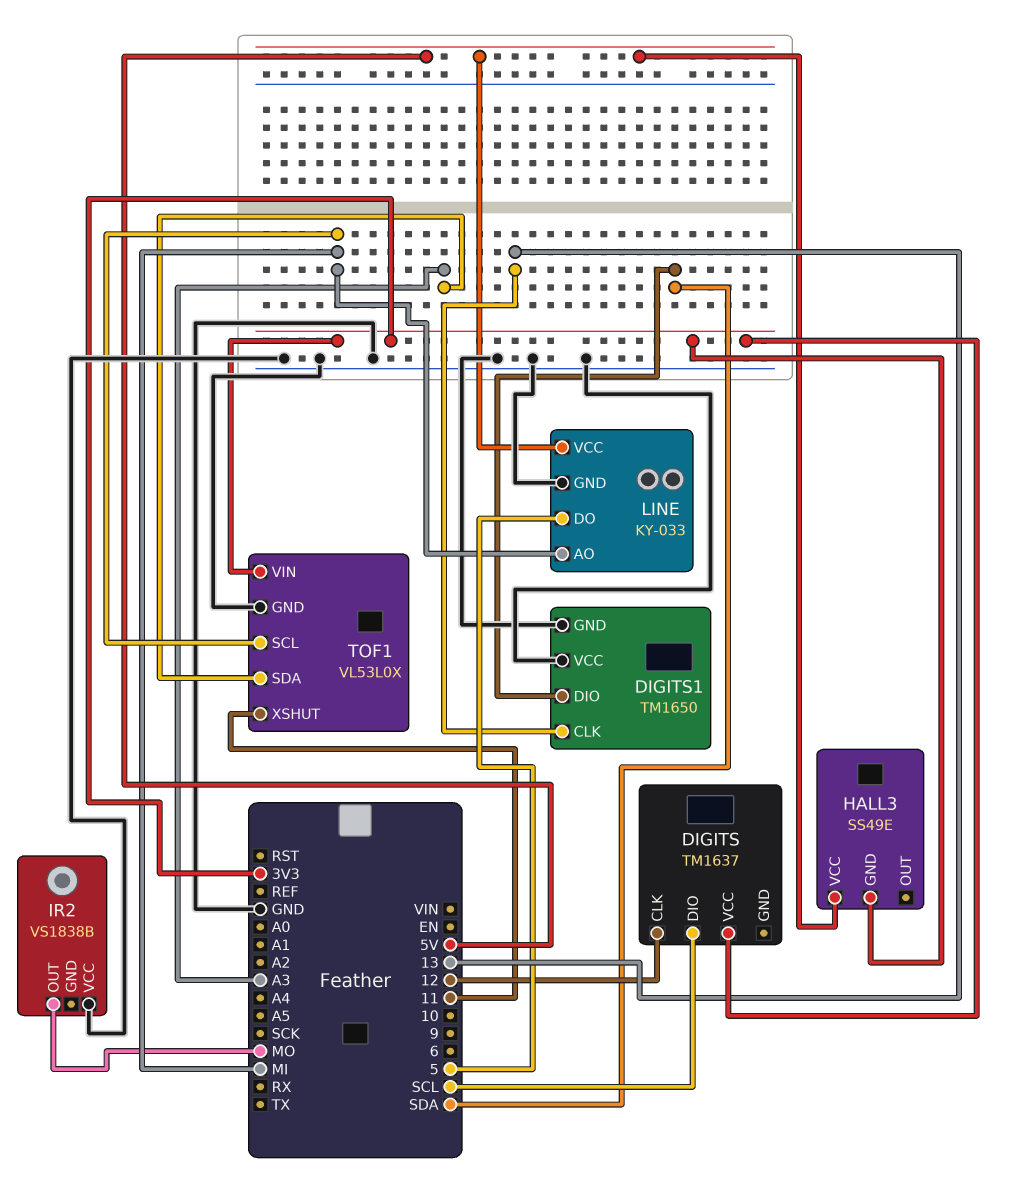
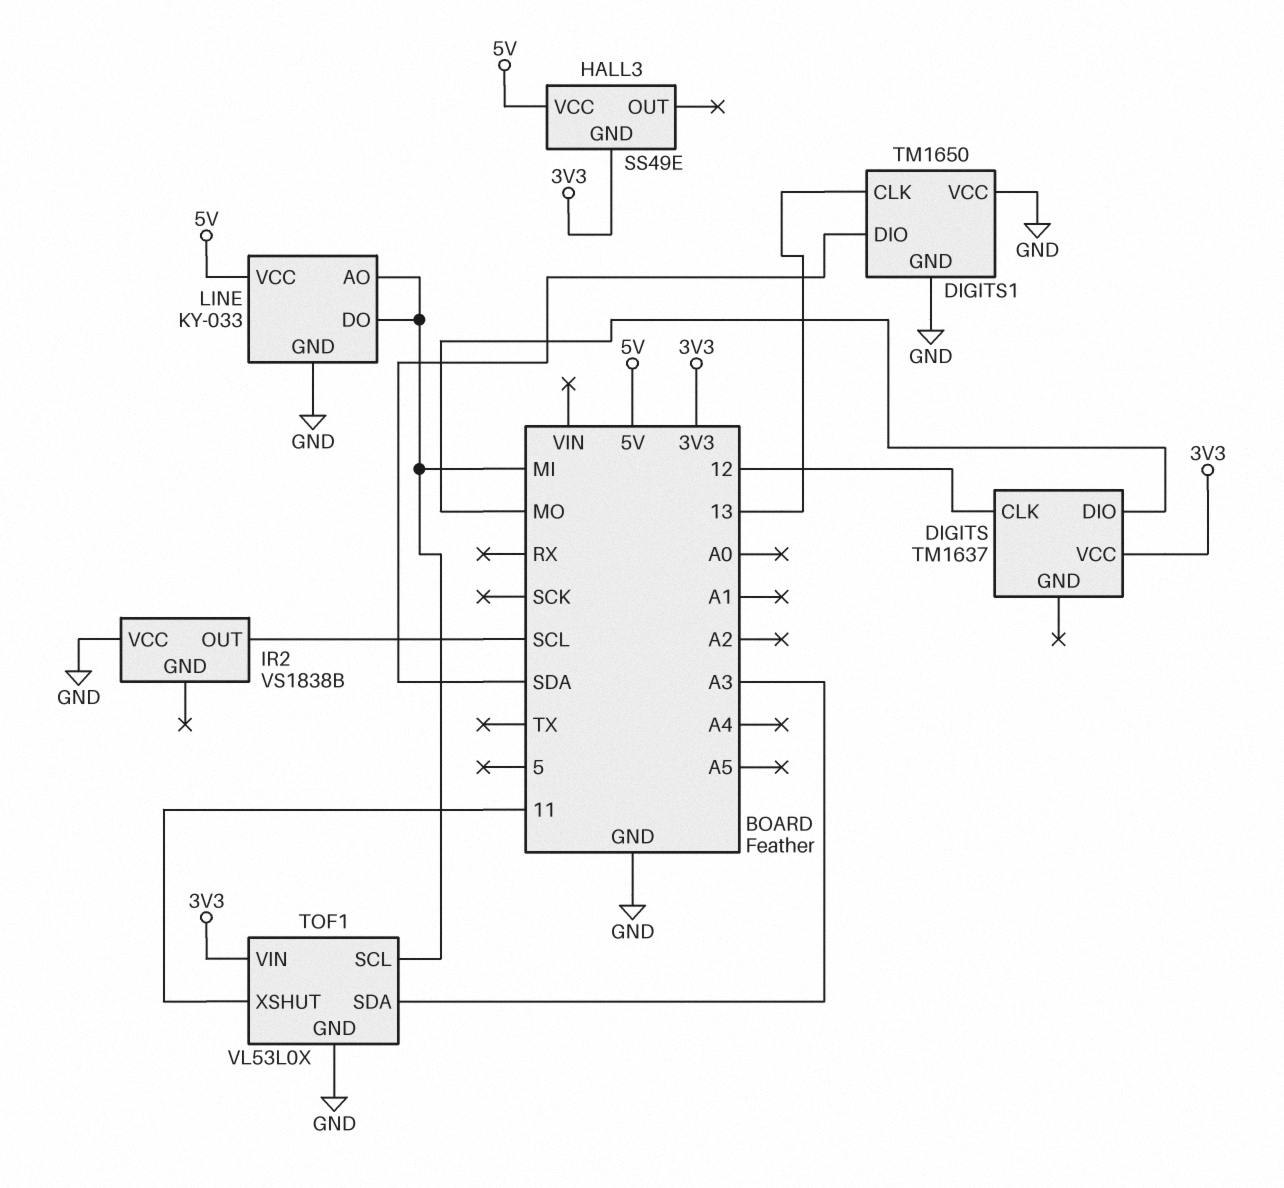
DIGITS pin DIO: SCL -> MO
IR2 pin OUT: MO -> SCL
LINE pin DO: 5 -> MI

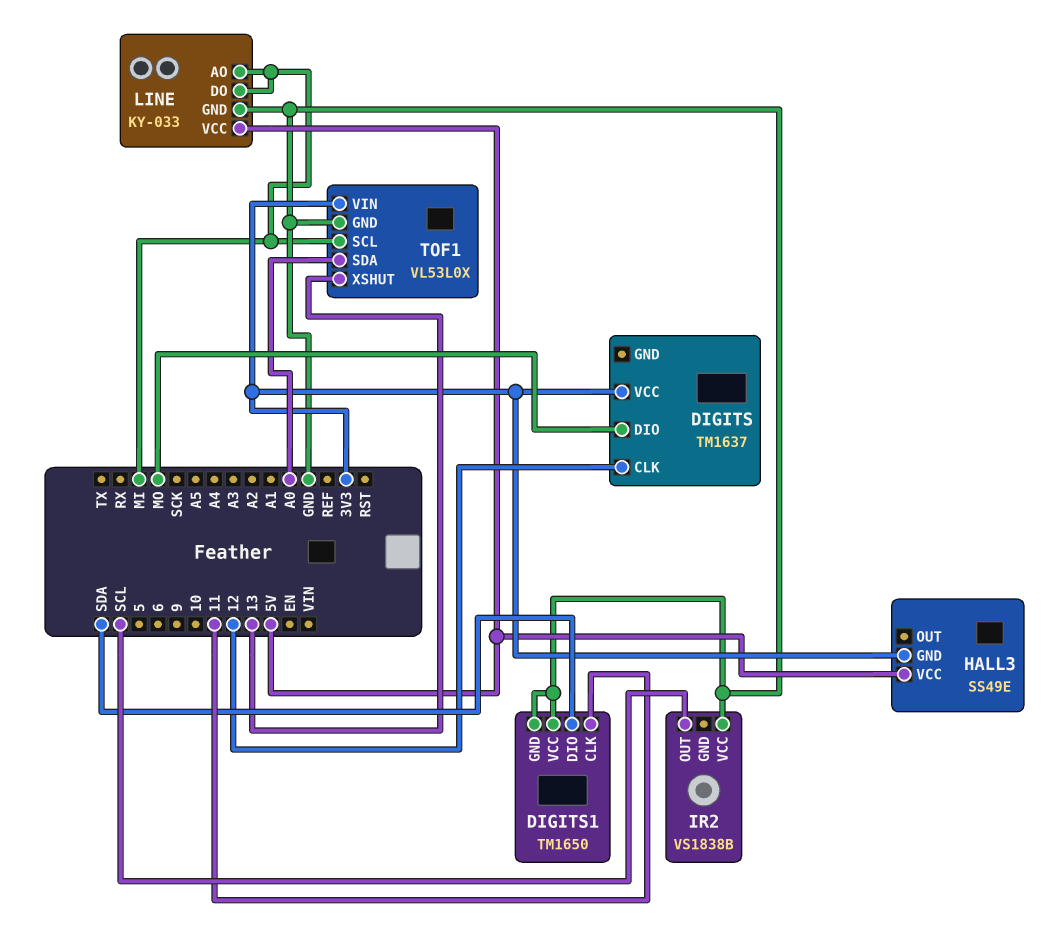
DIGITS1 pin CLK: 13 -> 11
TOF1 pin SDA: A3 -> A0
TOF1 pin XSHUT: 11 -> 13

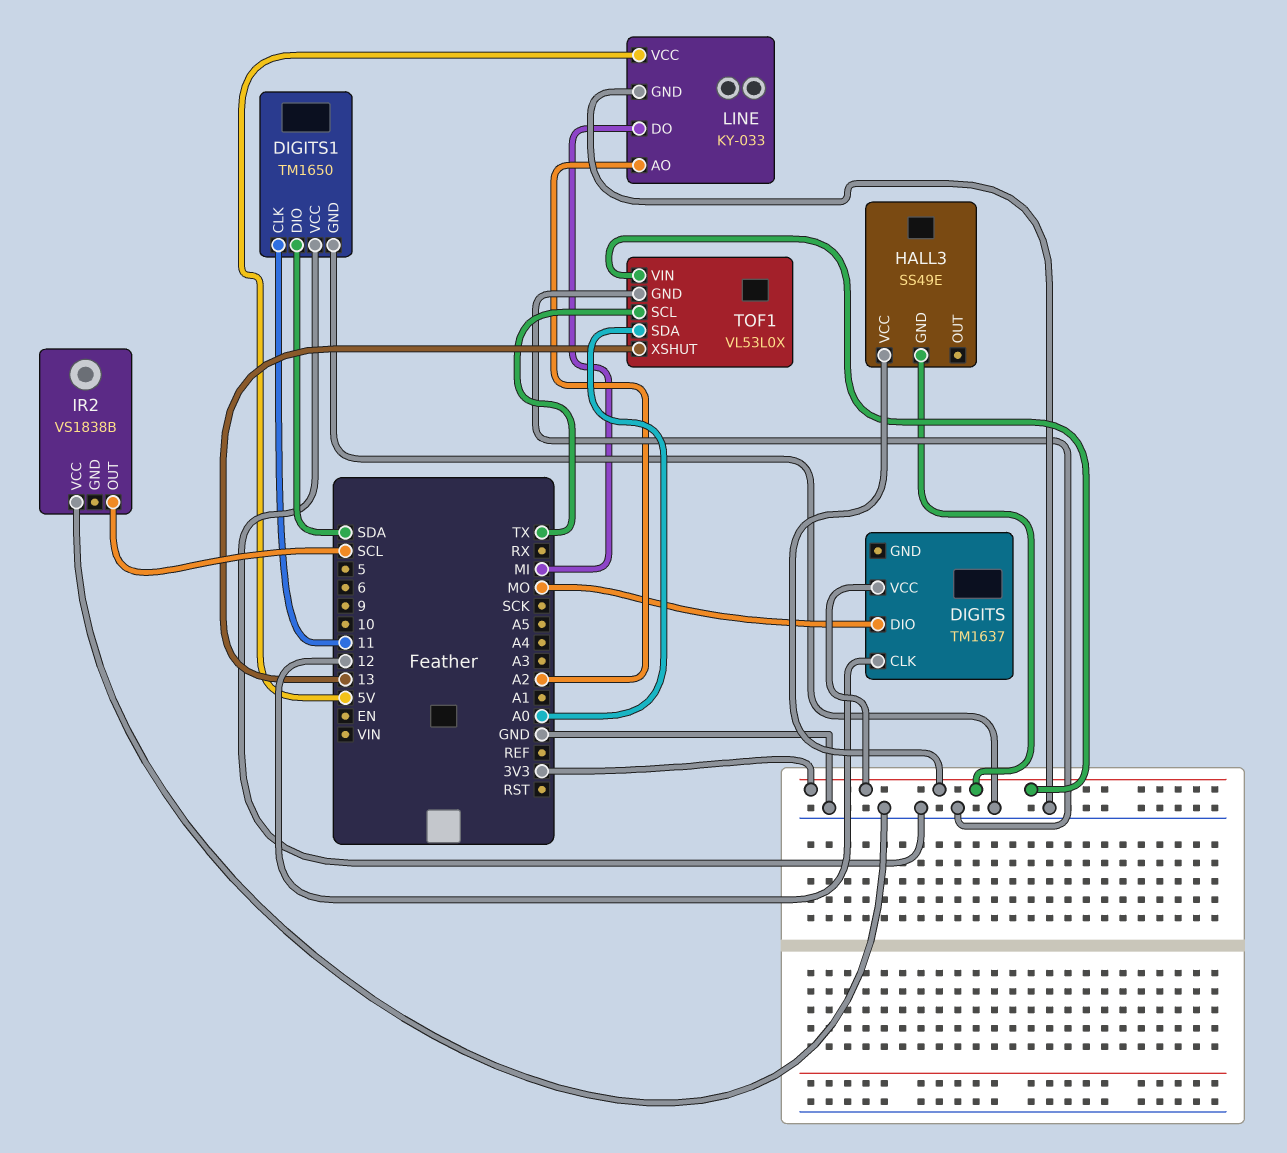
HALL3 pin VCC: 5V -> 3V3
LINE pin AO: MI -> A2
TOF1 pin SCL: MI -> TX

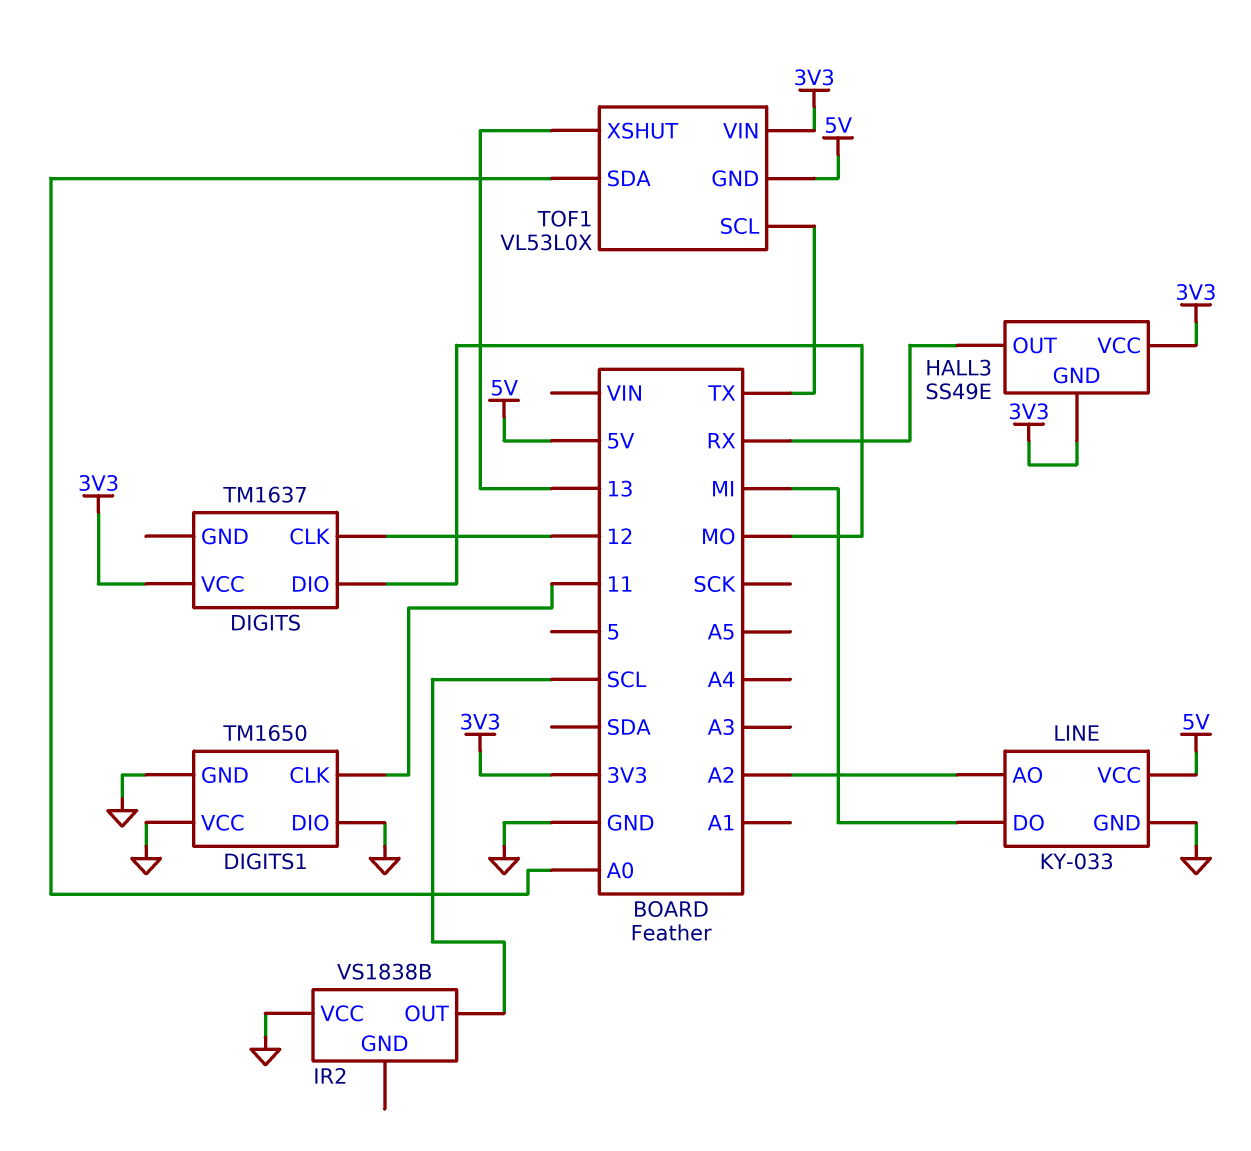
DIGITS1 pin DIO: SDA -> GND
HALL3 pin OUT: none -> RX
TOF1 pin GND: GND -> 5V

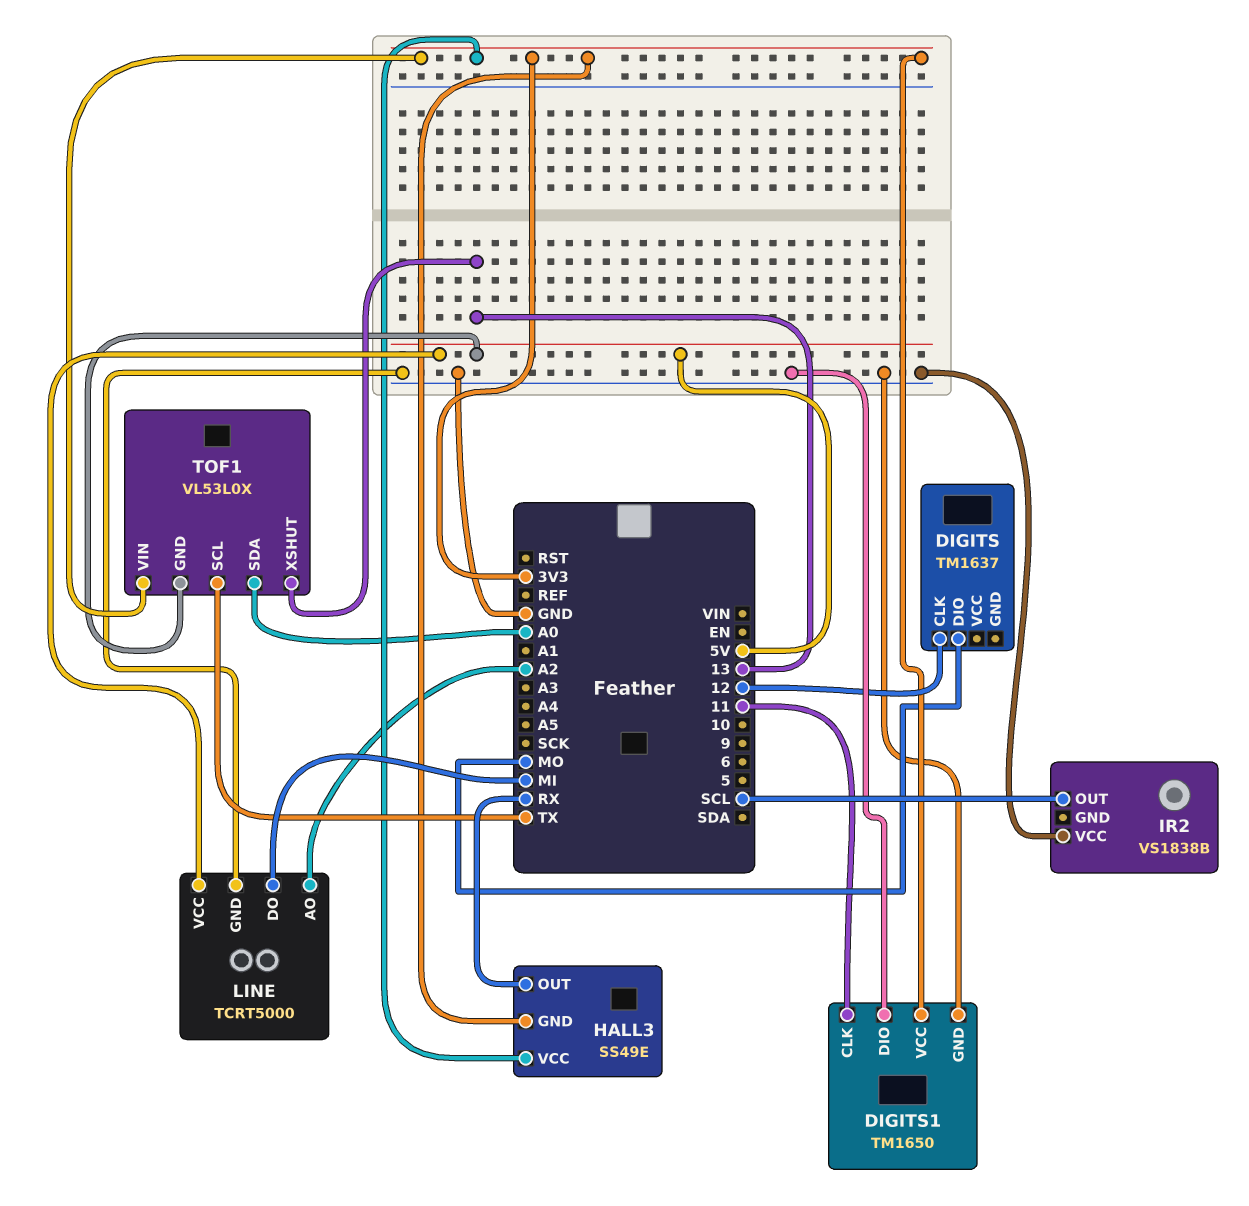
DIGITS pin VCC: 3V3 -> none
DIGITS1 pin VCC: GND -> 3V3
LINE: KY-033 -> TCRT5000

